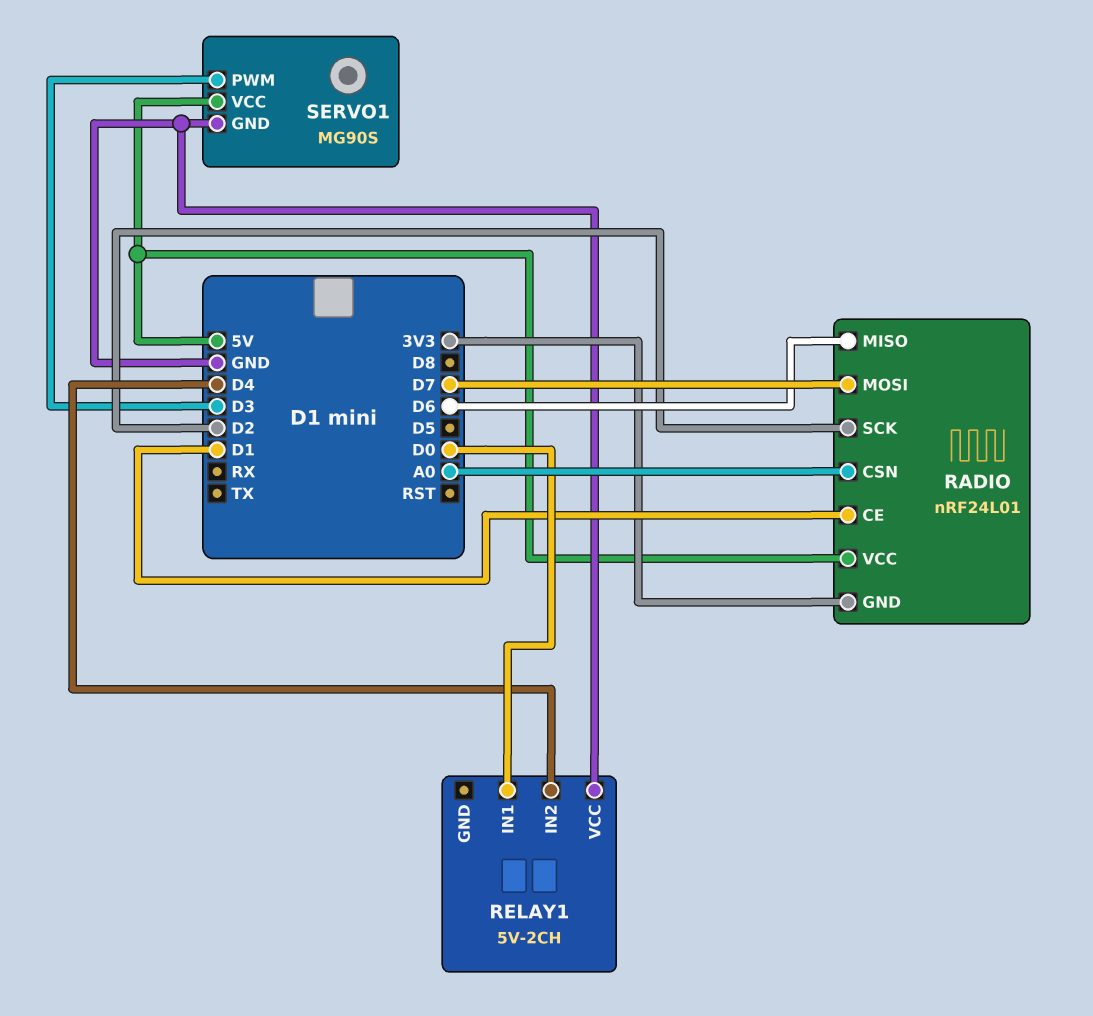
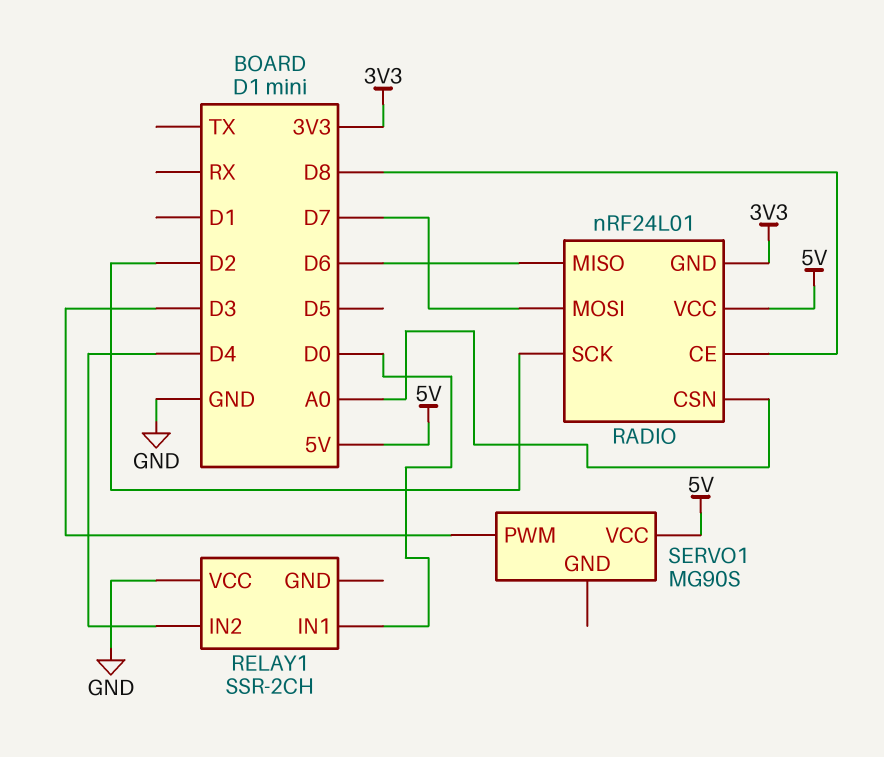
RADIO pin CE: D1 -> D8
RELAY1: 5V-2CH -> SSR-2CH
SERVO1 pin GND: GND -> none

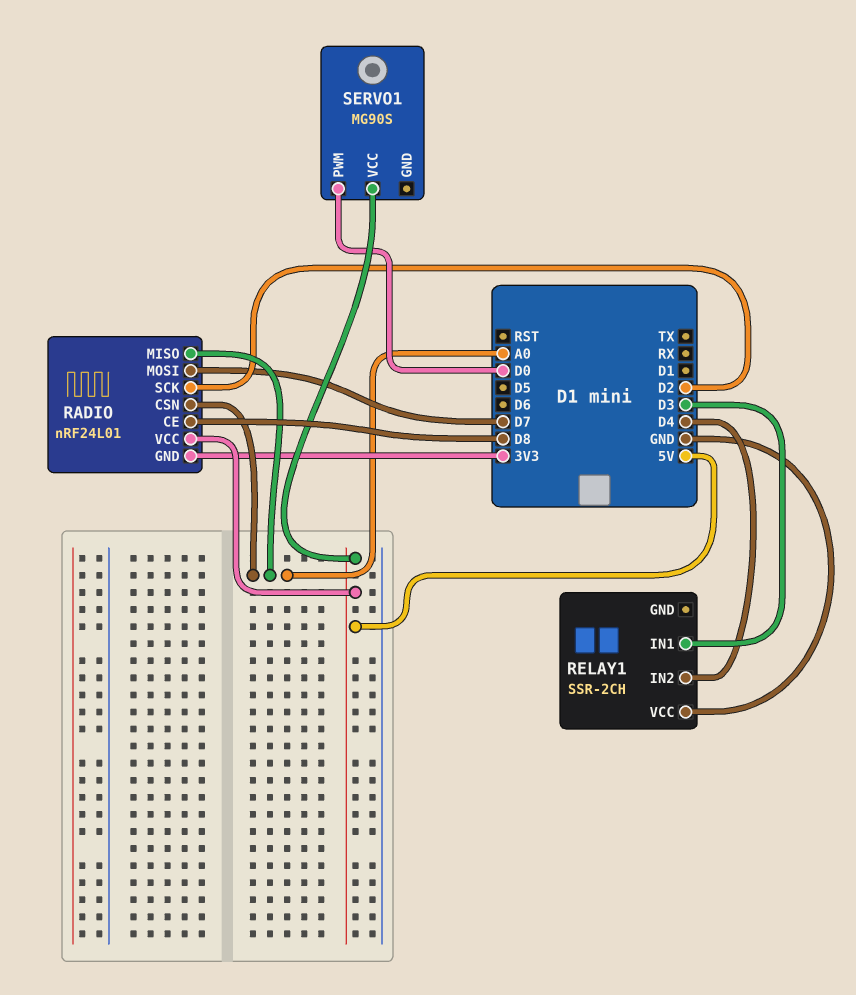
RADIO pin MISO: D6 -> A0
RELAY1 pin IN1: D0 -> D3
SERVO1 pin PWM: D3 -> D0

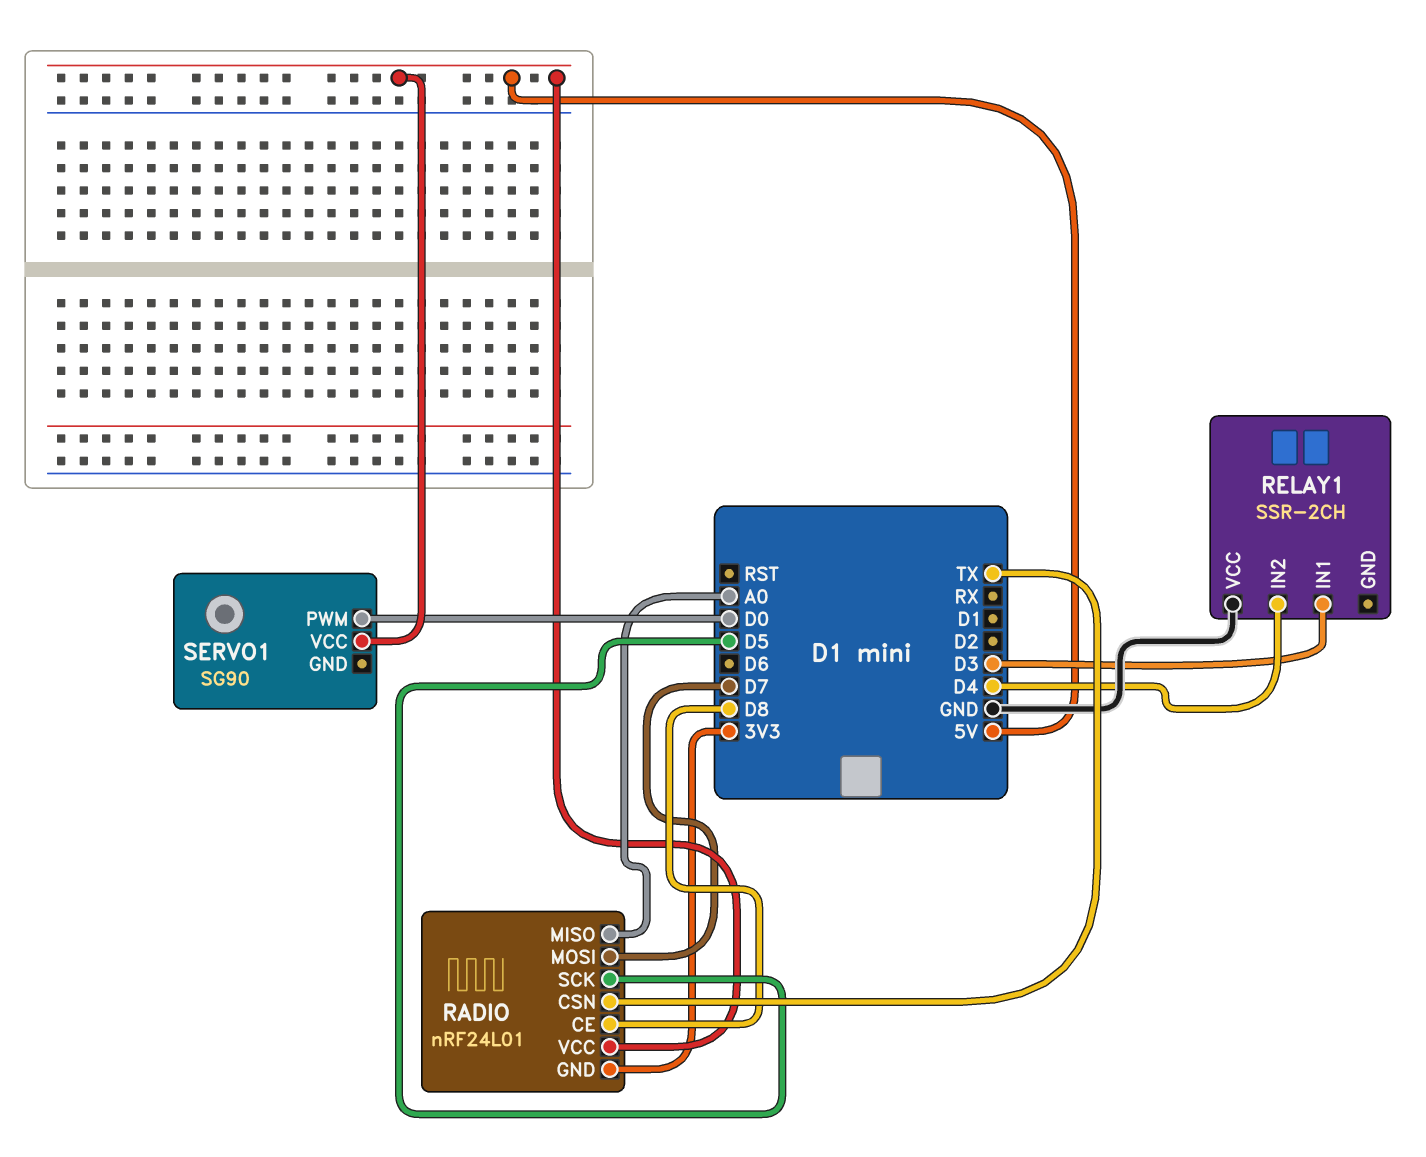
RADIO pin CSN: A0 -> TX
RADIO pin SCK: D2 -> D5
SERVO1: MG90S -> SG90

